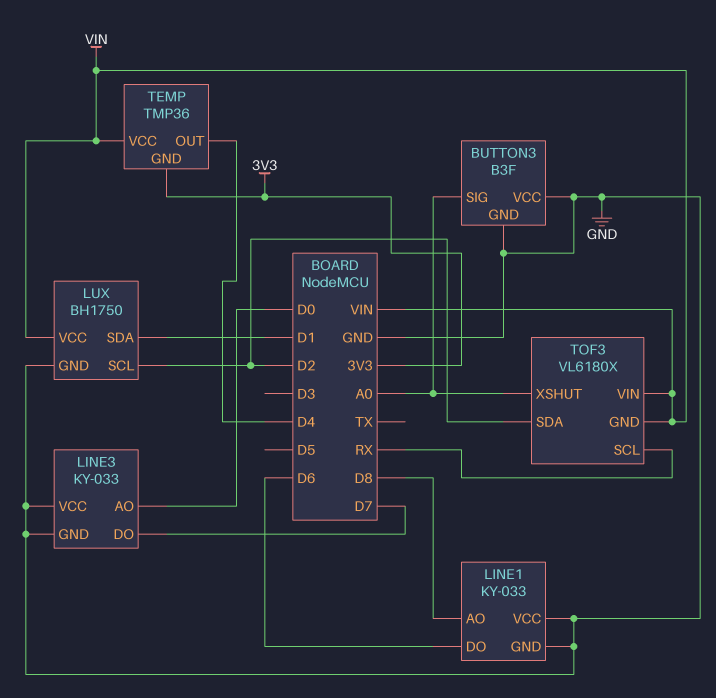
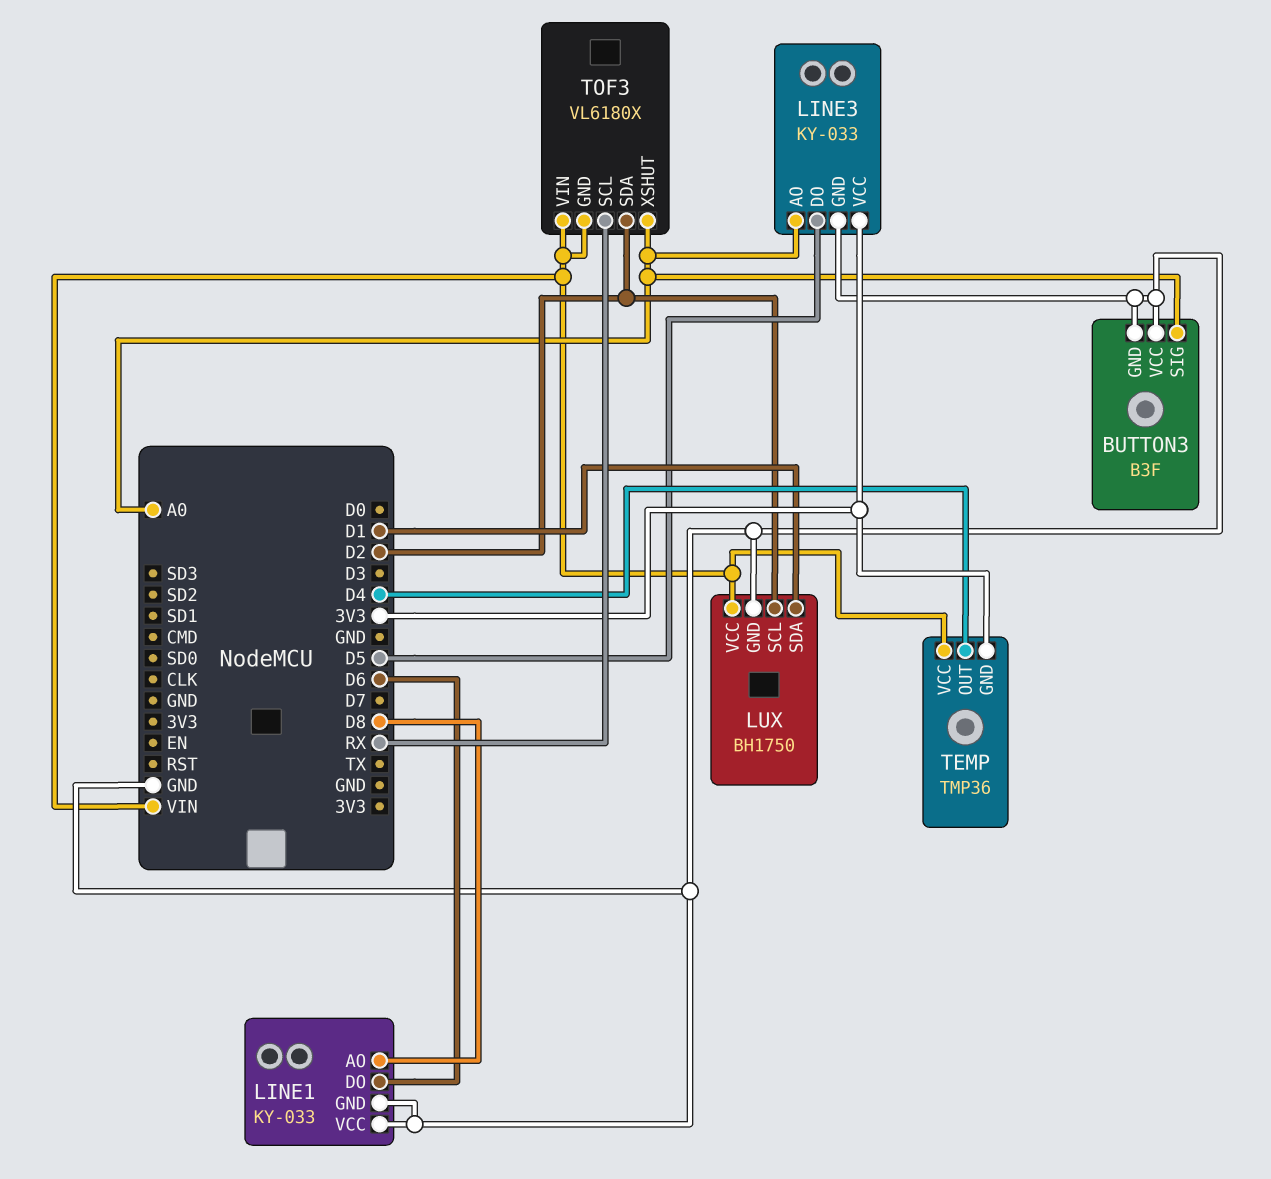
LINE3 pin AO: D0 -> A0
LINE3 pin DO: D7 -> D5
LINE3 pin VCC: GND -> 3V3

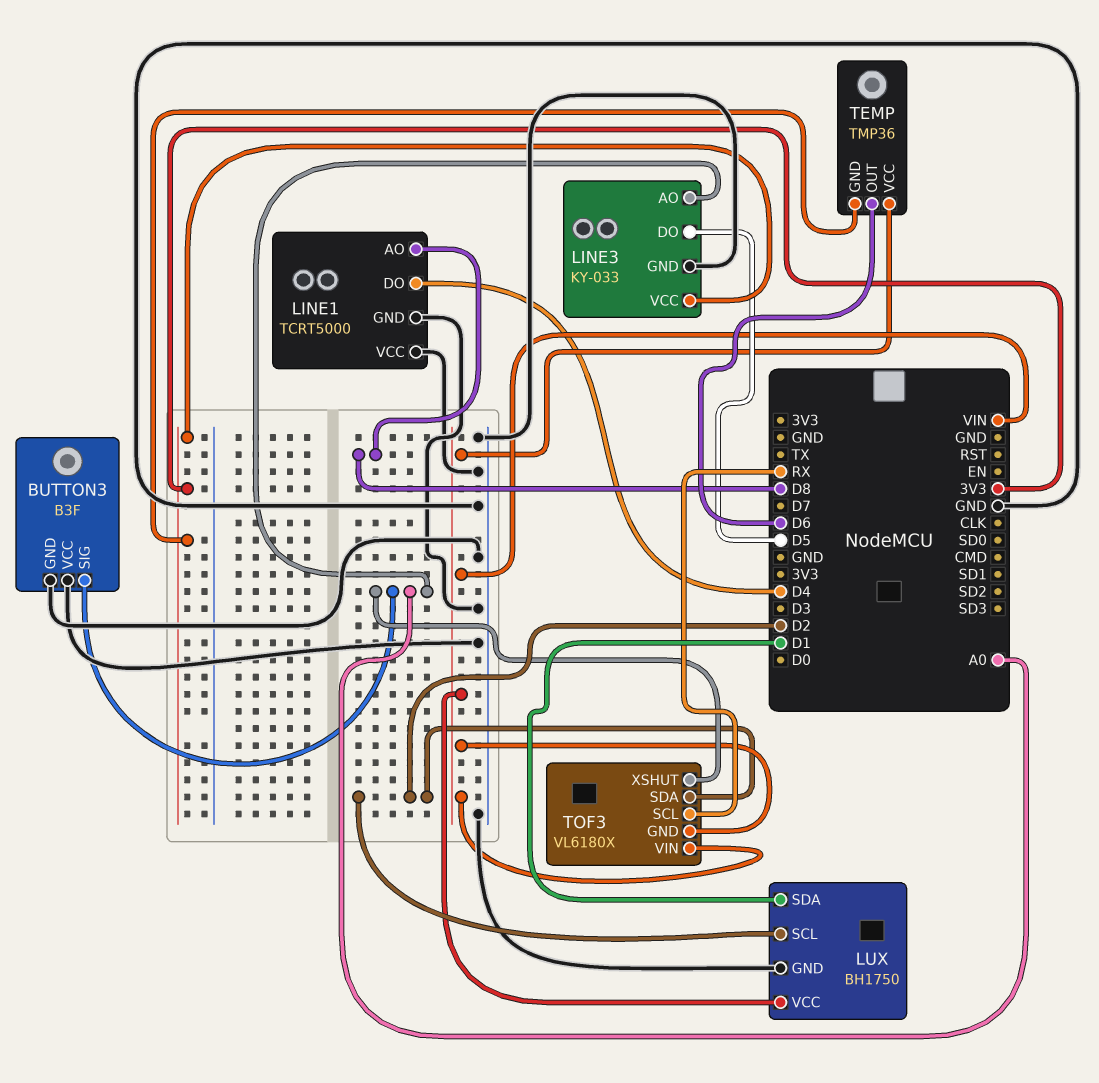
LINE1: KY-033 -> TCRT5000
LINE1 pin DO: D6 -> D4
TEMP pin OUT: D4 -> D6

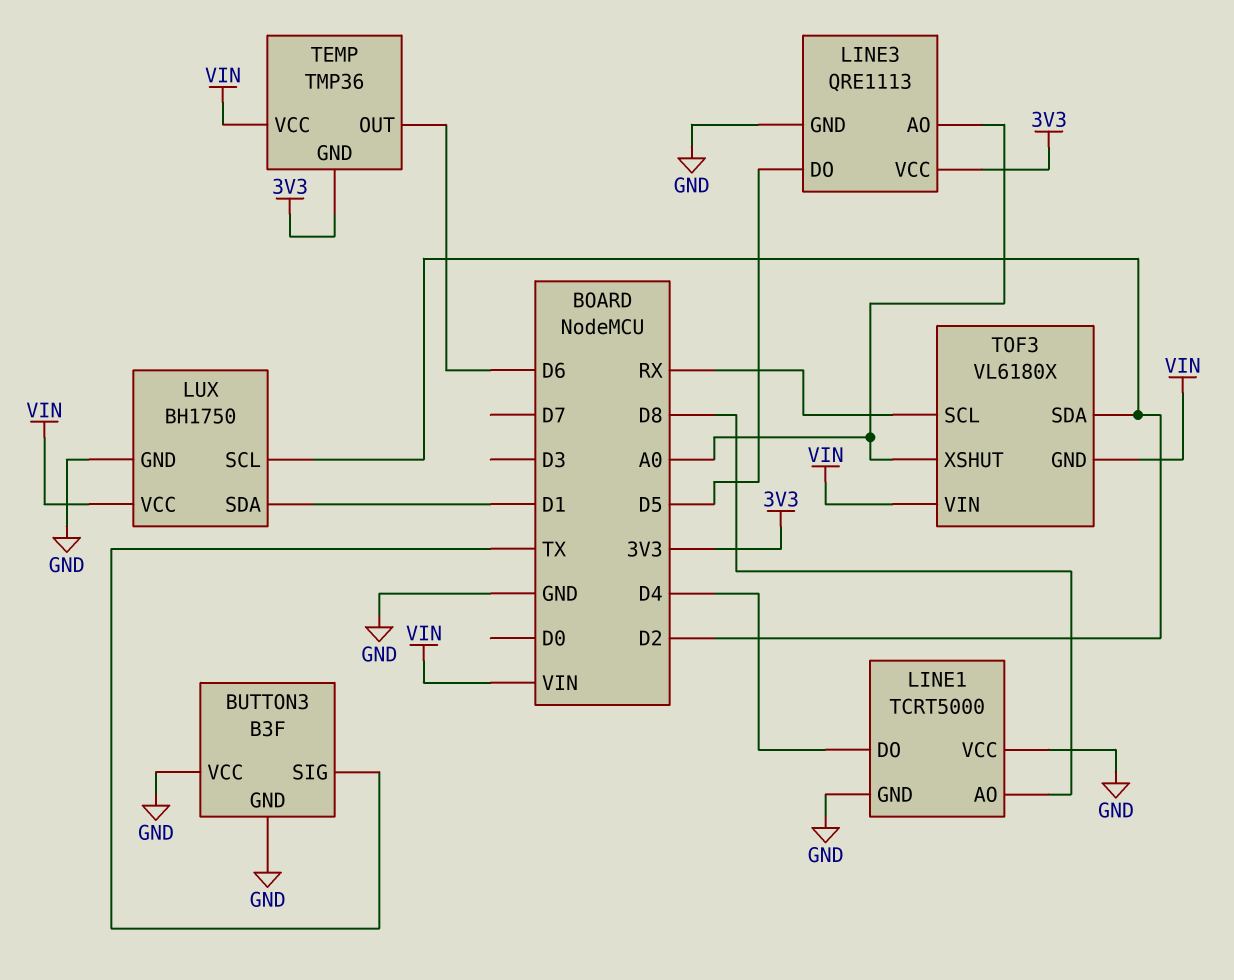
BUTTON3 pin SIG: A0 -> TX
LINE3: KY-033 -> QRE1113

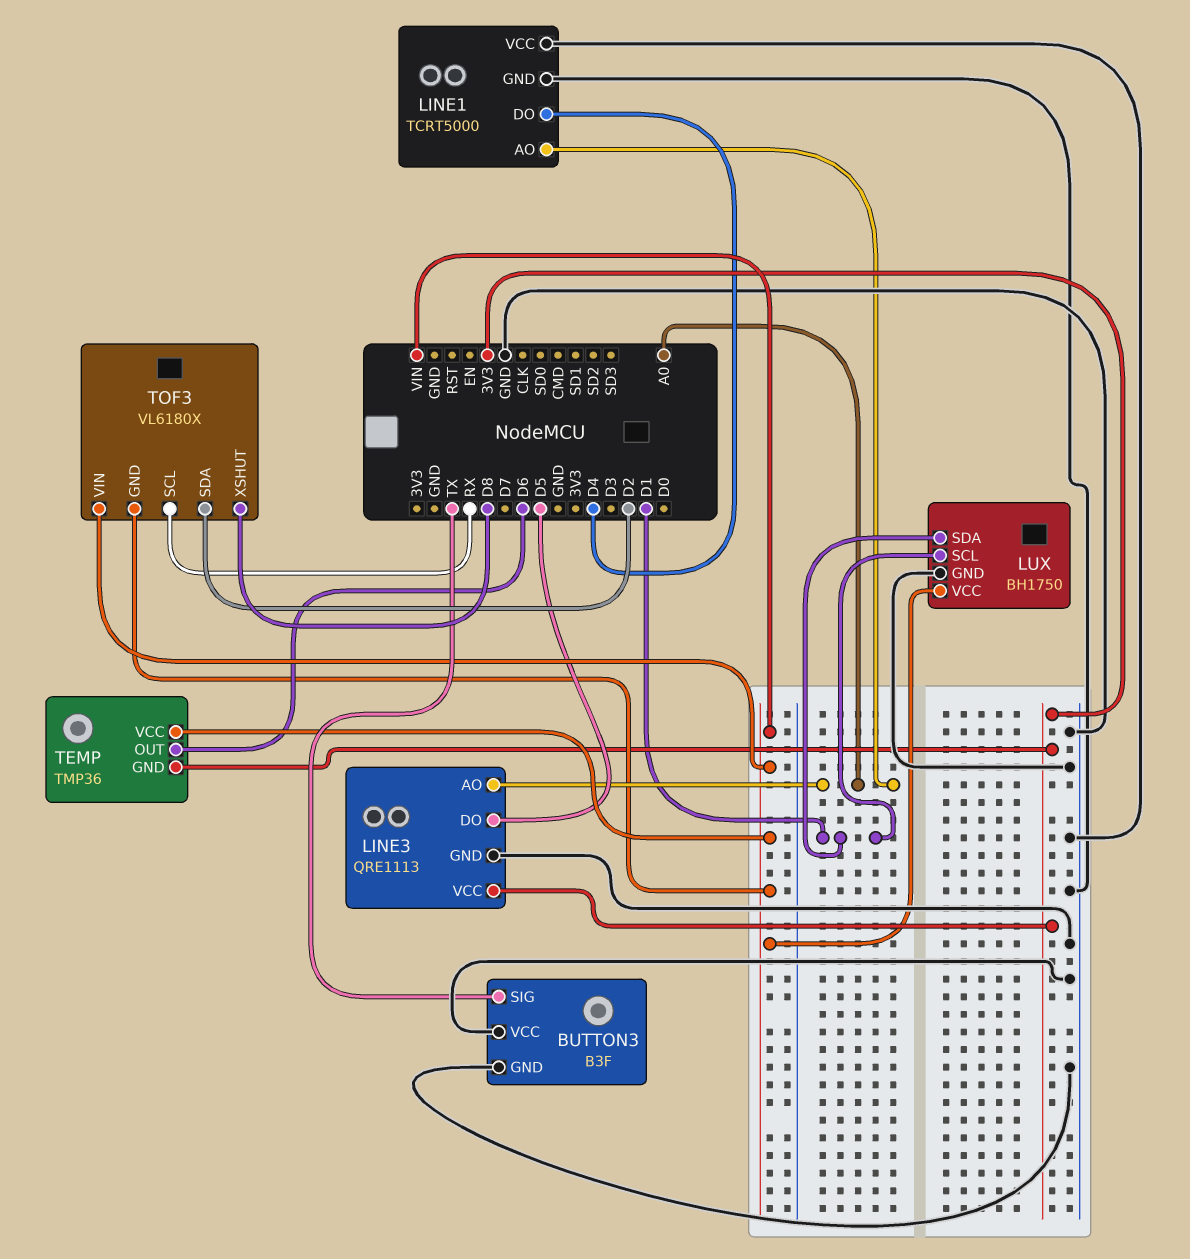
LINE1 pin AO: D8 -> A0
LUX pin SCL: D2 -> D1
TOF3 pin XSHUT: A0 -> D8

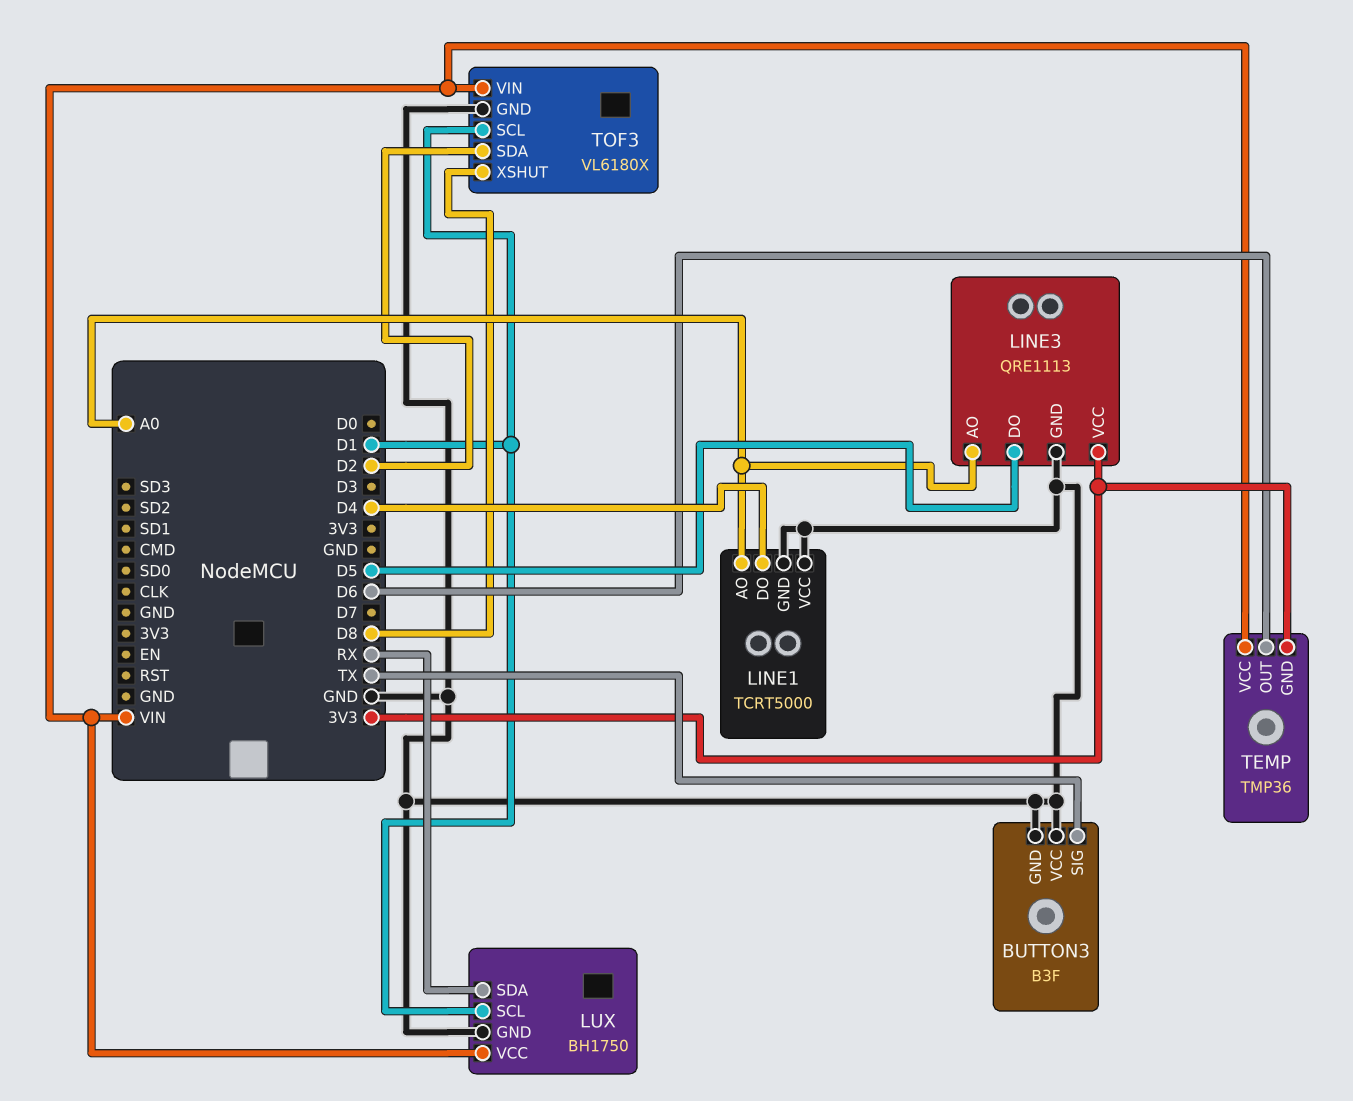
LUX pin SDA: D1 -> RX
TOF3 pin GND: VIN -> GND
TOF3 pin SCL: RX -> D1

